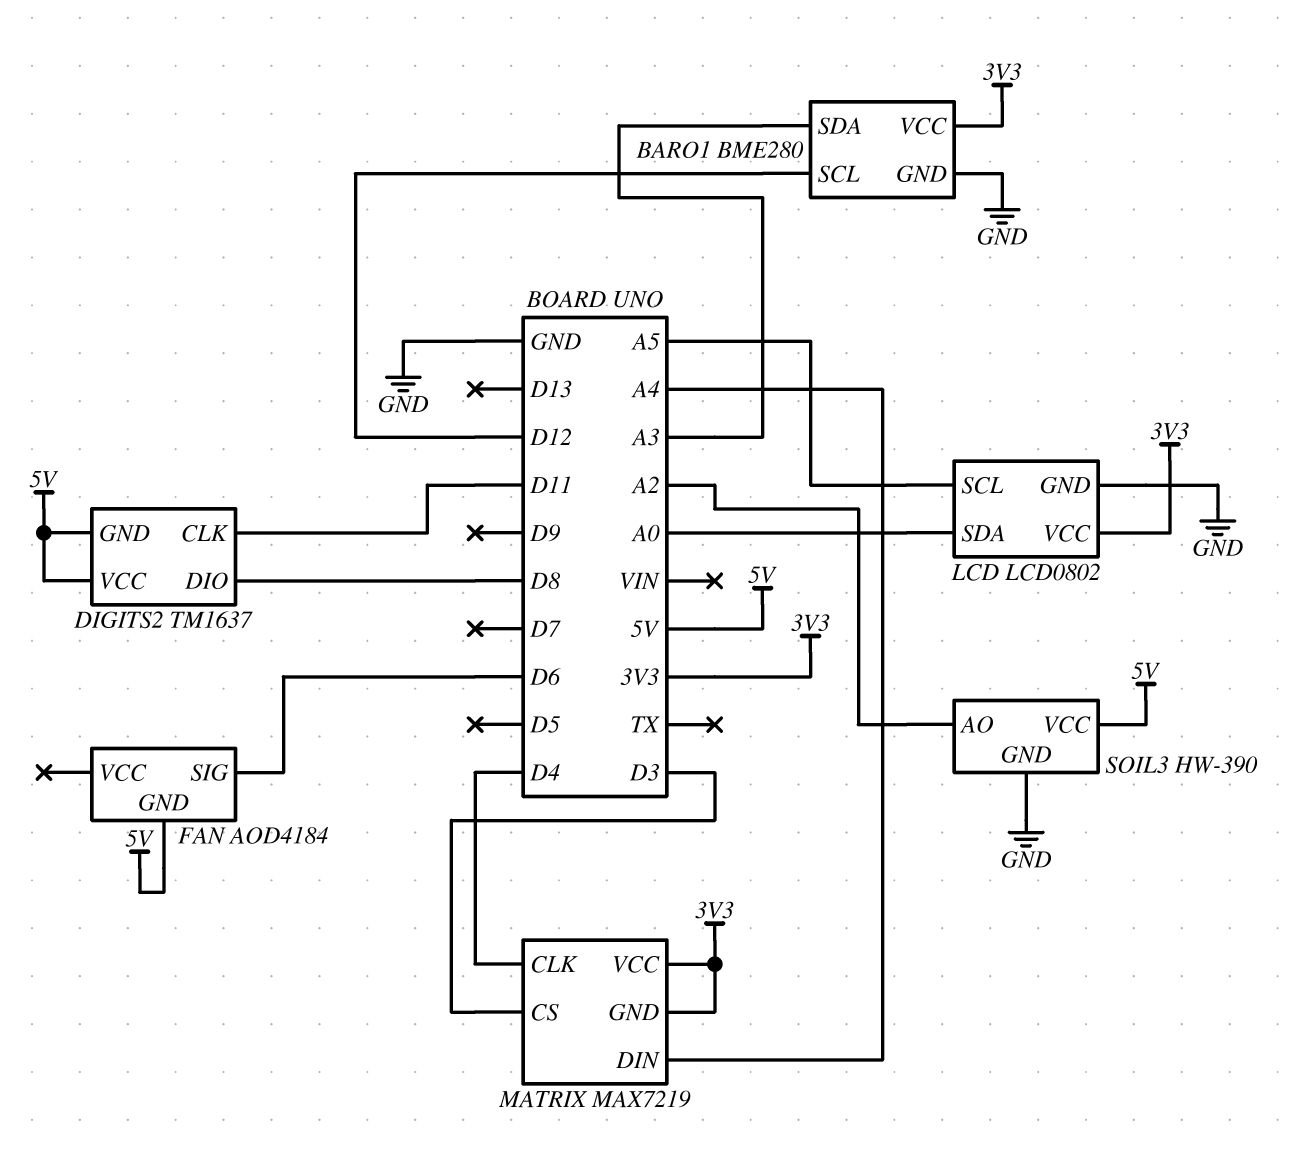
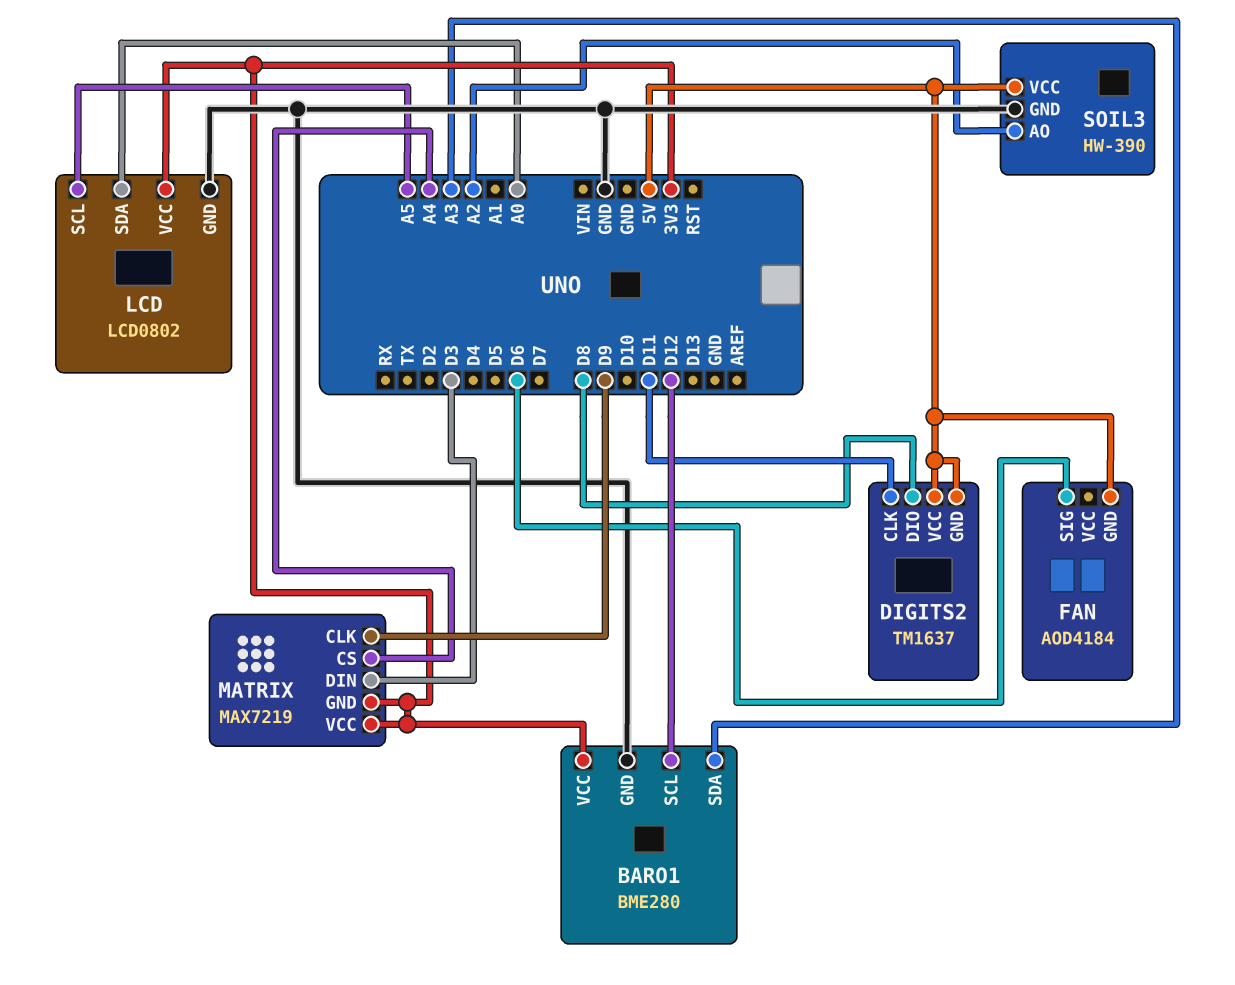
MATRIX pin CLK: D4 -> D9
MATRIX pin CS: D3 -> A4
MATRIX pin DIN: A4 -> D3

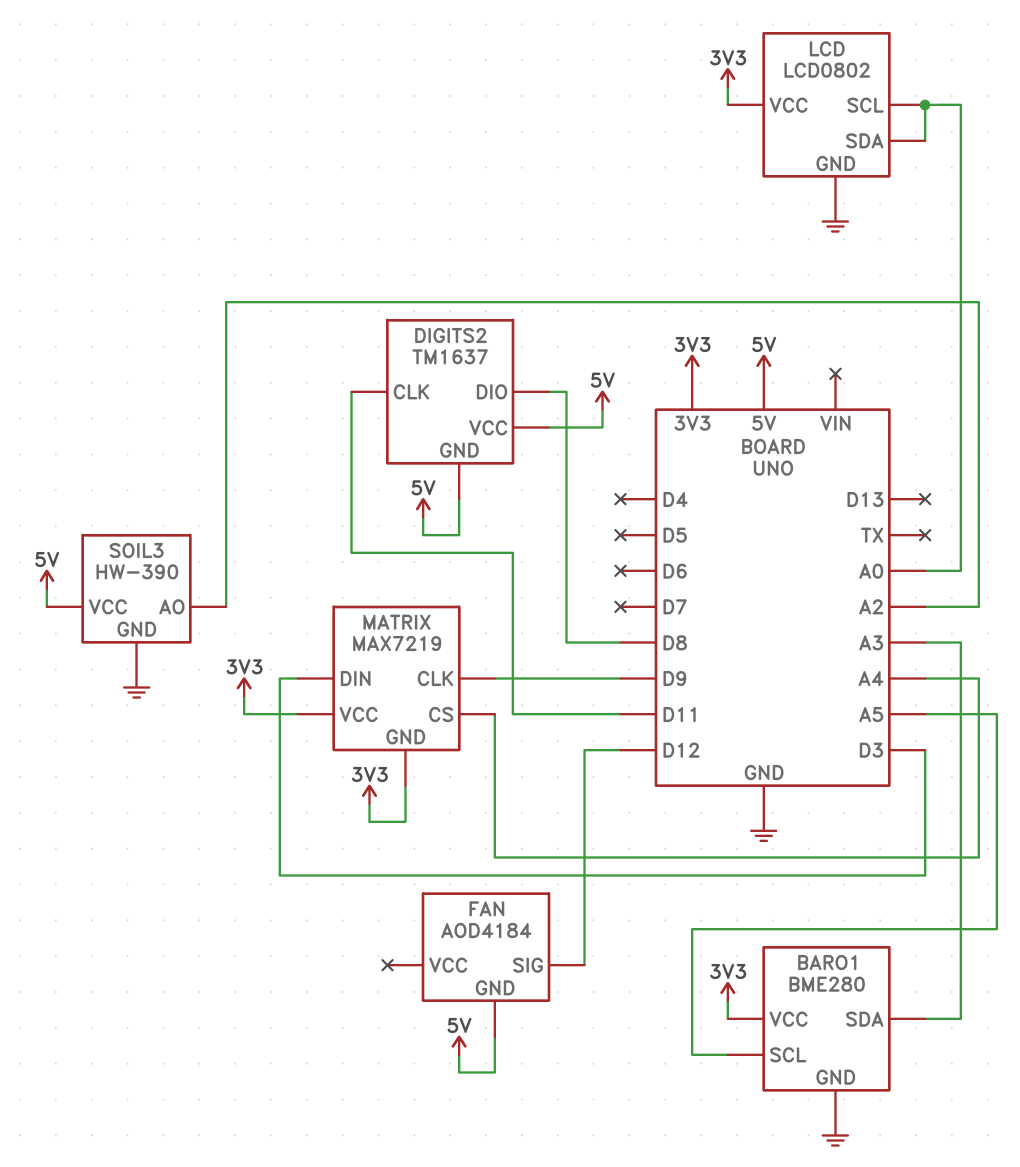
BARO1 pin SCL: D12 -> A5
FAN pin SIG: D6 -> D12
LCD pin SCL: A5 -> A0

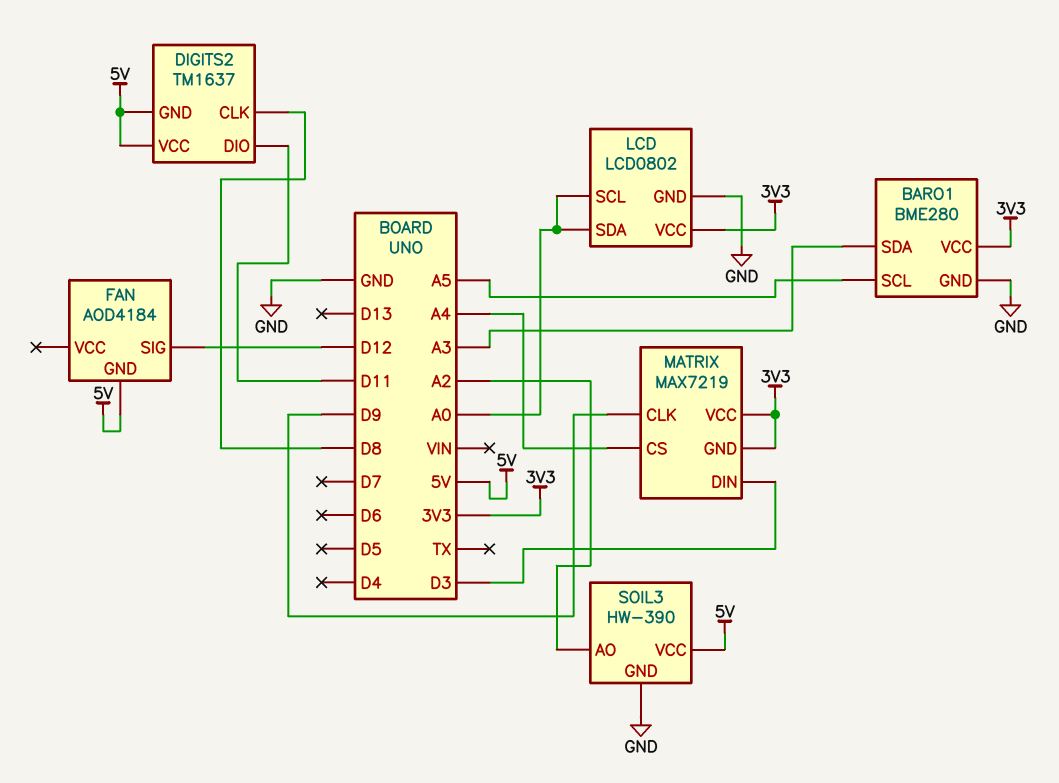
DIGITS2 pin CLK: D11 -> D8
DIGITS2 pin DIO: D8 -> D11

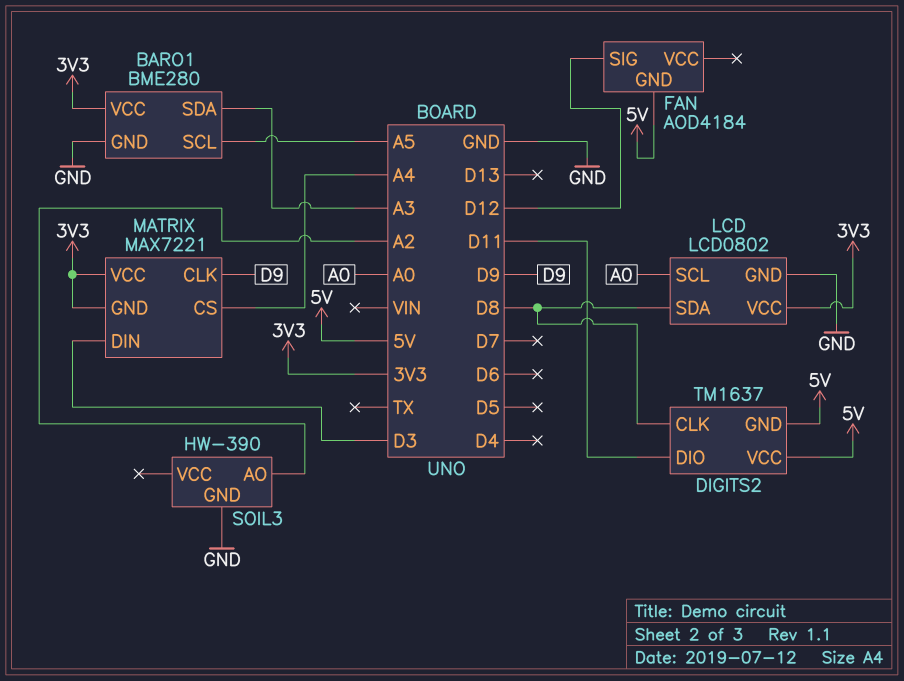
LCD pin SDA: A0 -> D8
MATRIX: MAX7219 -> MAX7221
SOIL3 pin VCC: 5V -> none

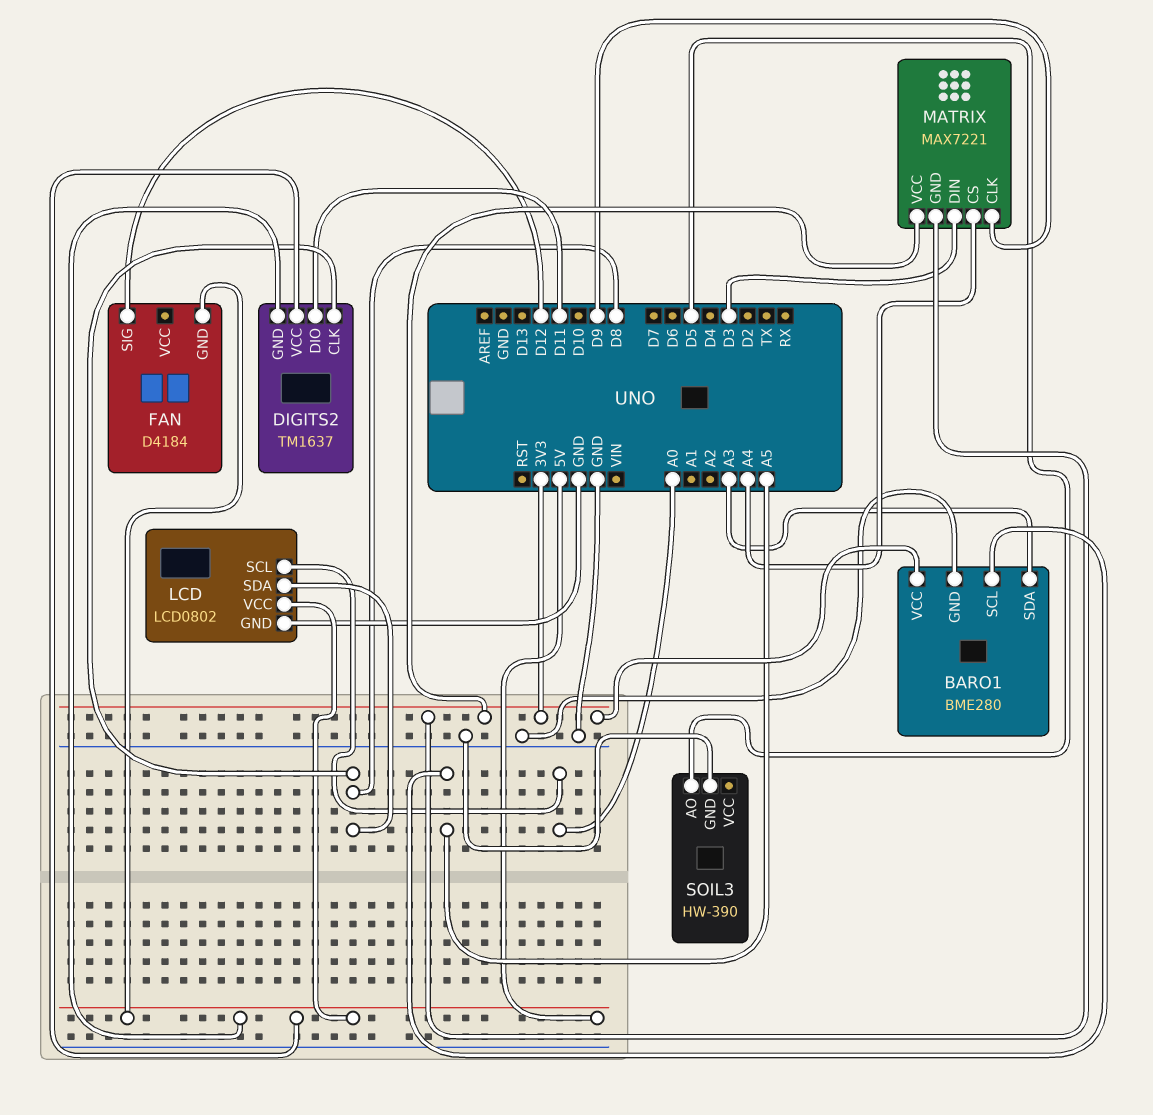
FAN: AOD4184 -> D4184
LCD pin VCC: 3V3 -> 5V
SOIL3 pin AO: A2 -> D5

